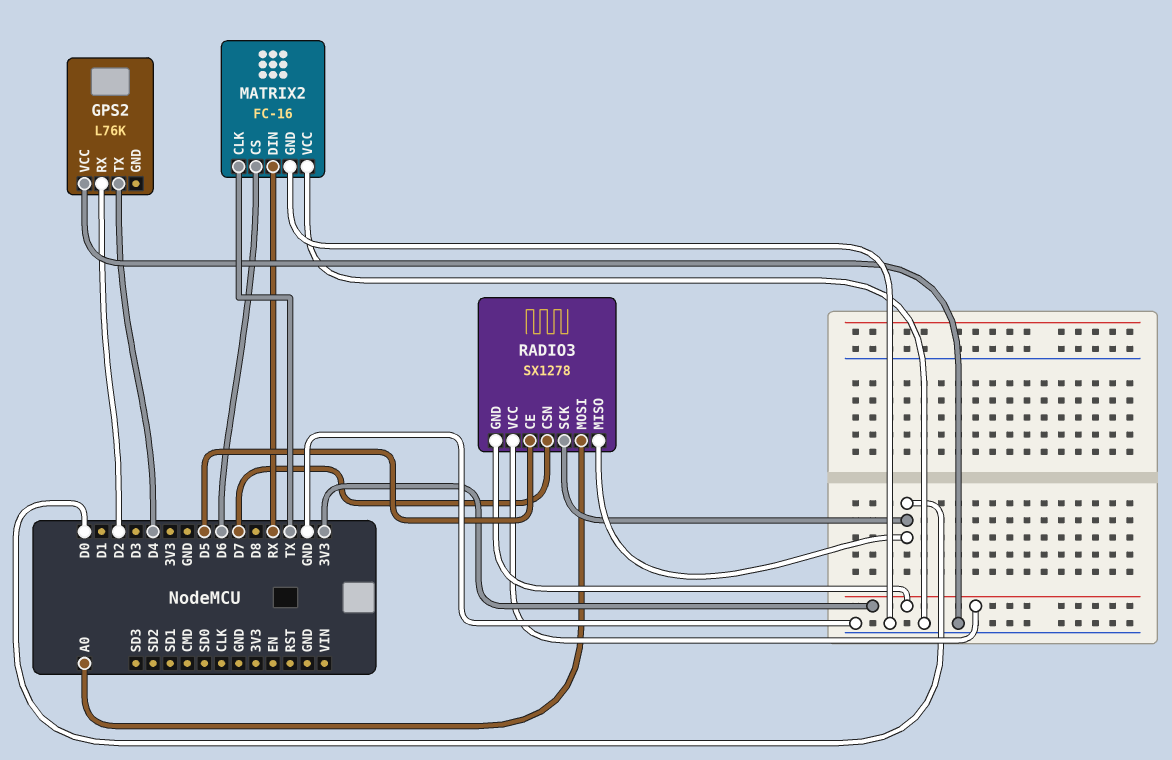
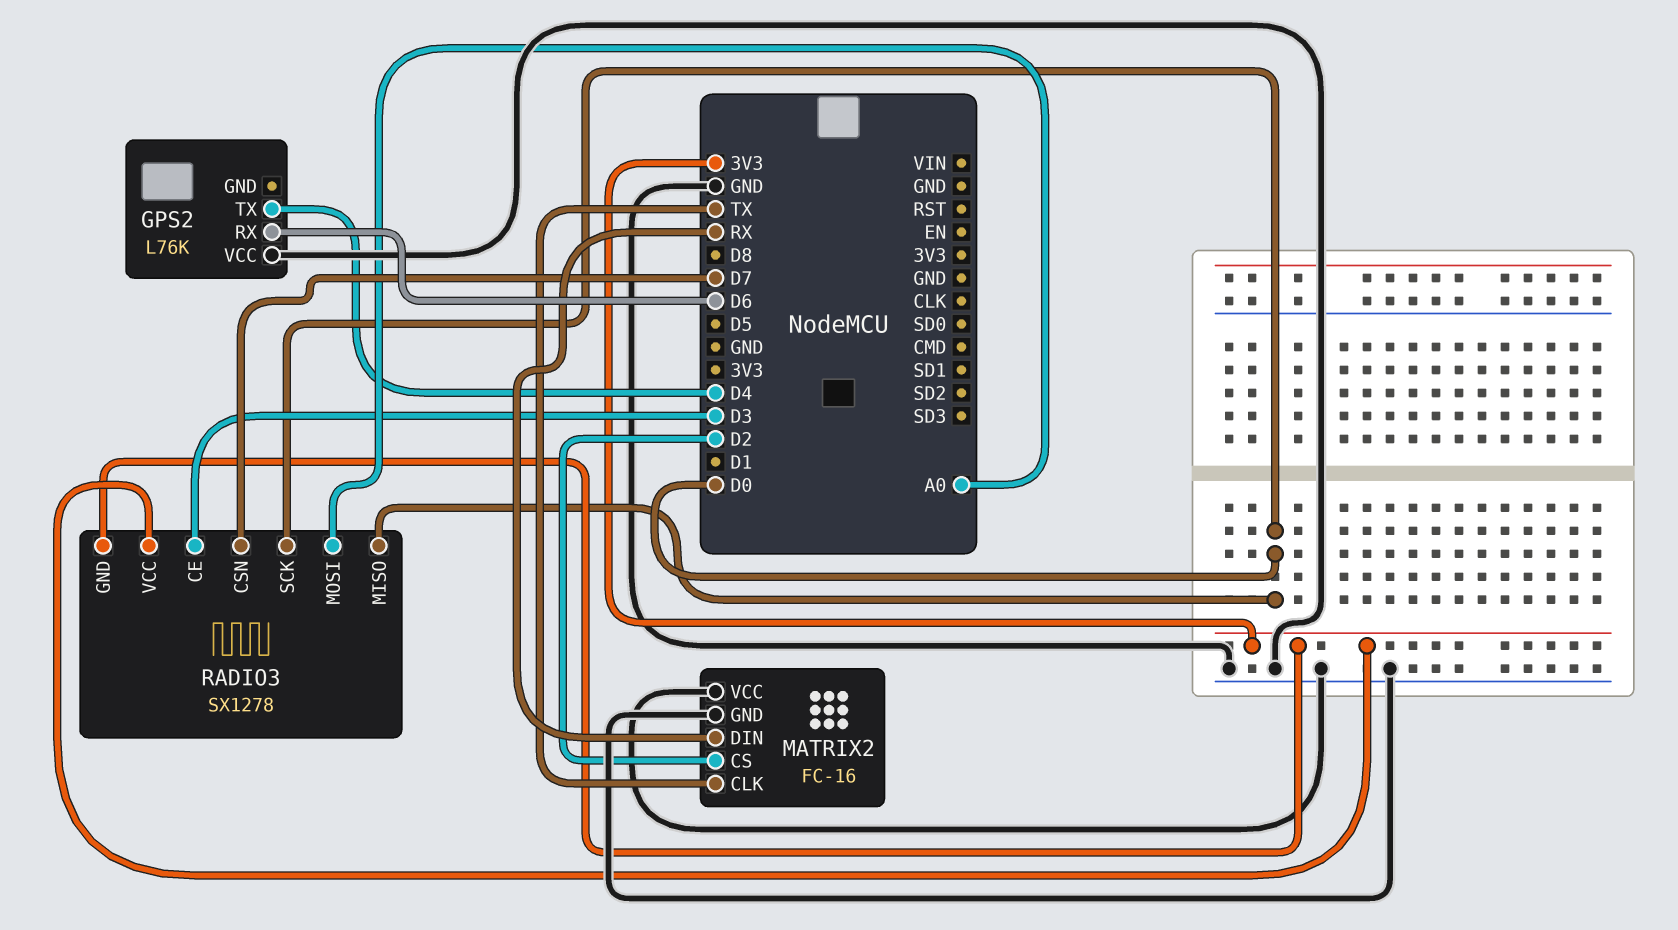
GPS2 pin RX: D2 -> D6
MATRIX2 pin CS: D6 -> D2
RADIO3 pin CE: D5 -> D3

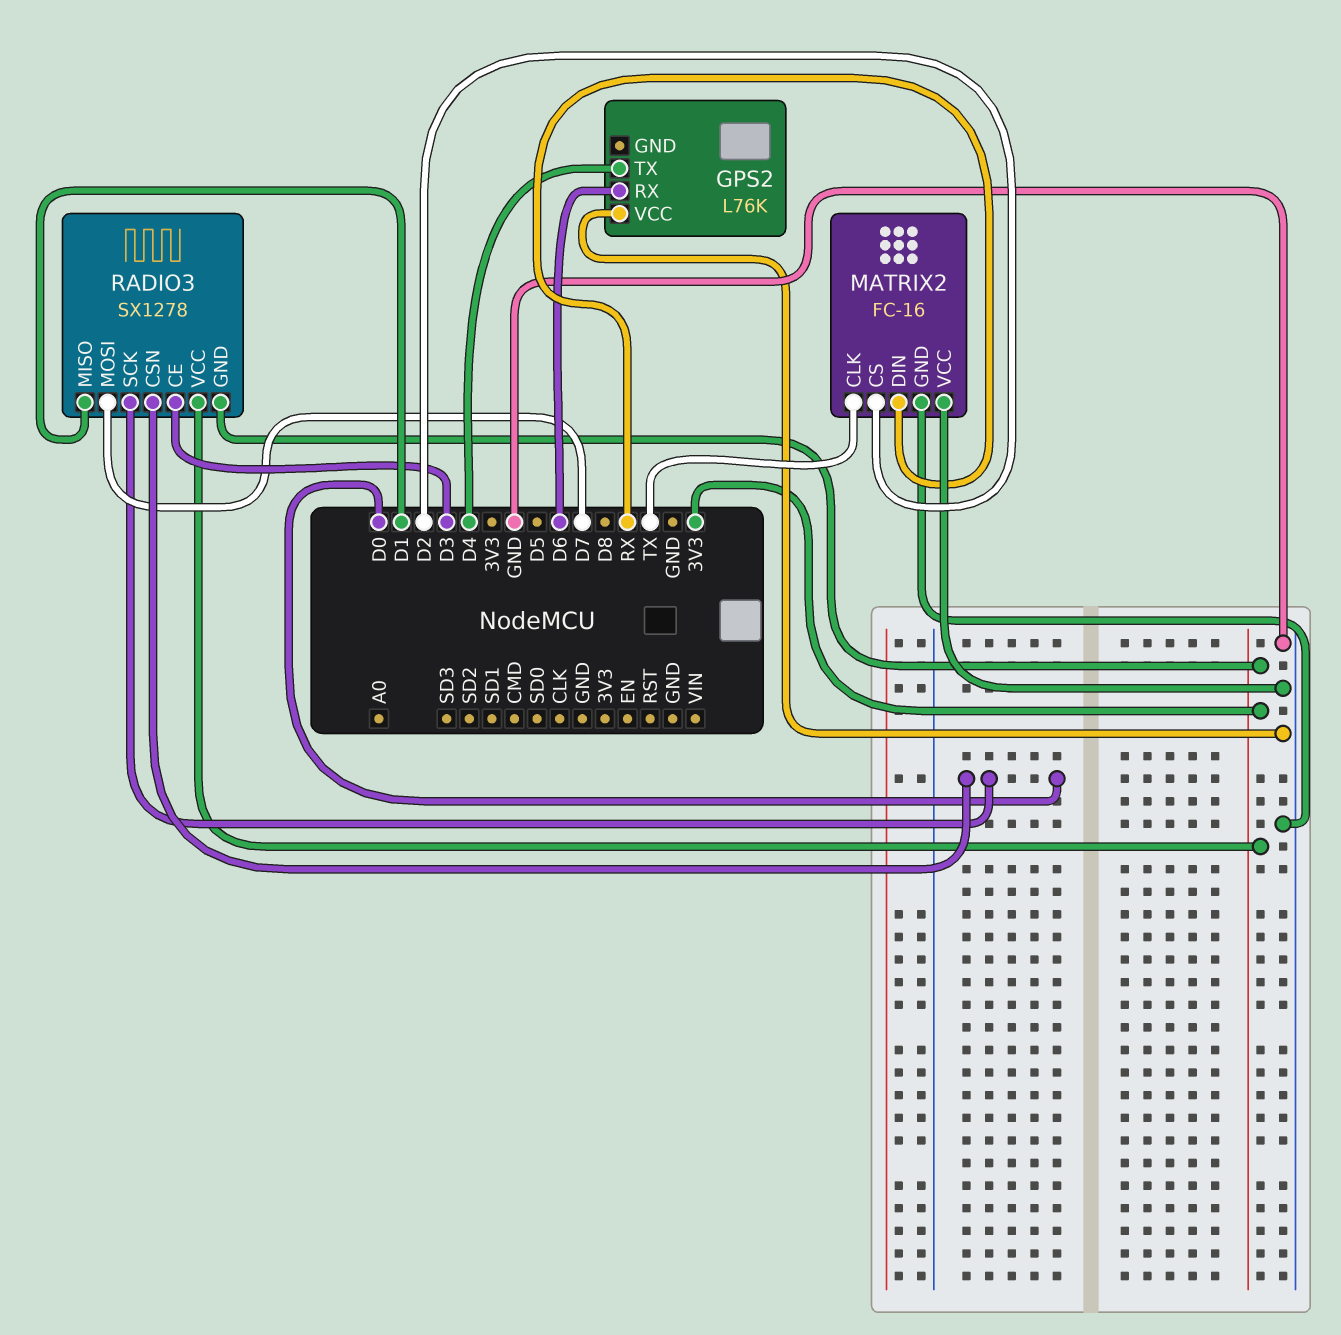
RADIO3 pin CSN: D7 -> D0
RADIO3 pin MISO: D0 -> D1
RADIO3 pin MOSI: A0 -> D7

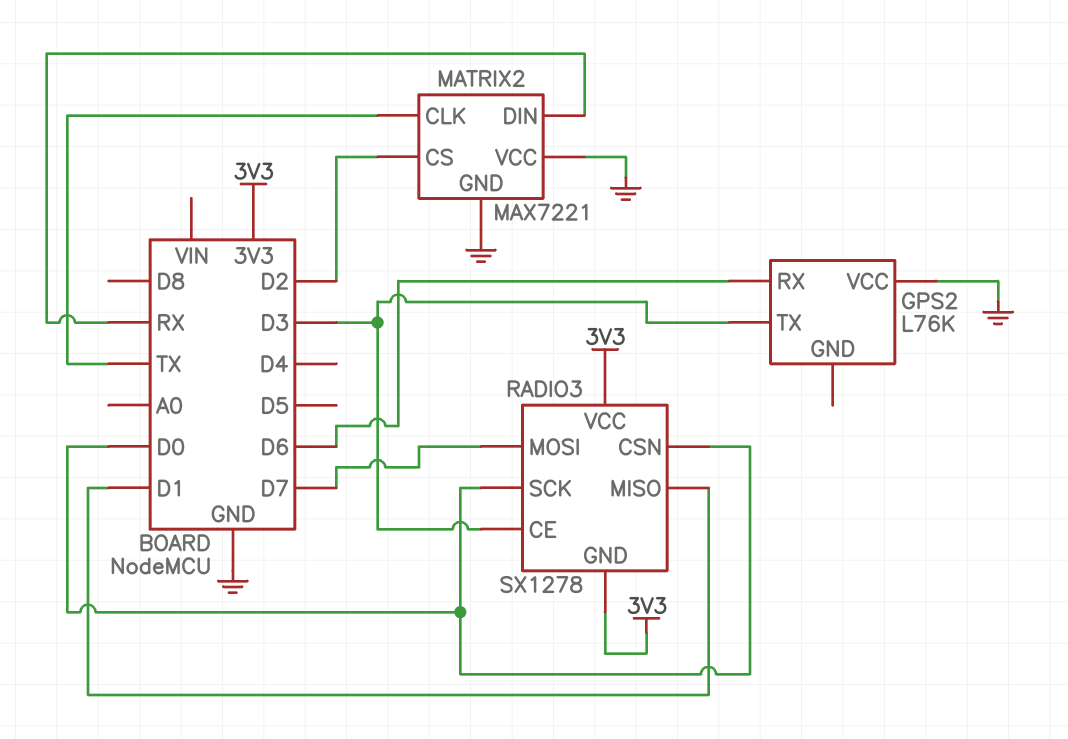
GPS2 pin TX: D4 -> D3
MATRIX2: FC-16 -> MAX7221

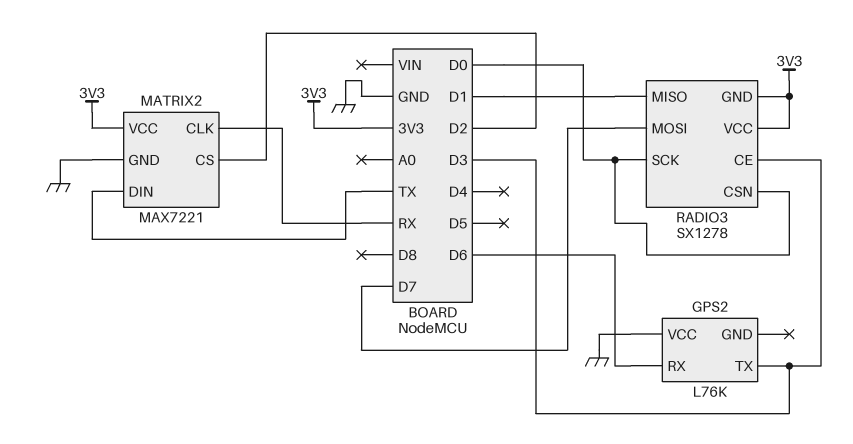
MATRIX2 pin CLK: TX -> RX
MATRIX2 pin DIN: RX -> TX
MATRIX2 pin VCC: GND -> 3V3

